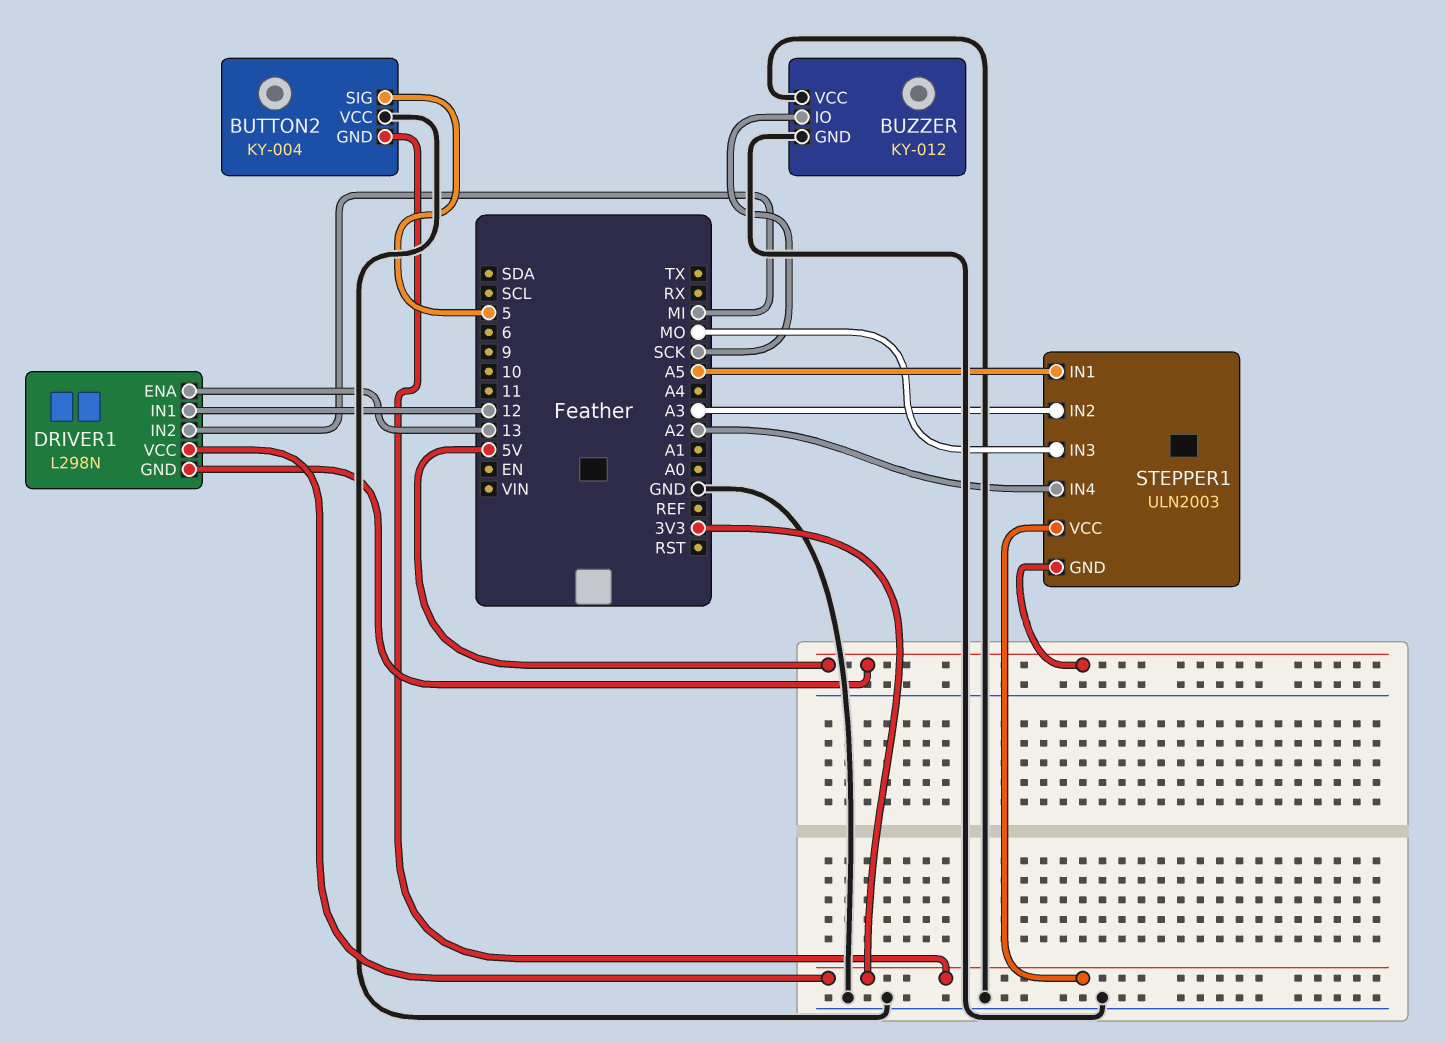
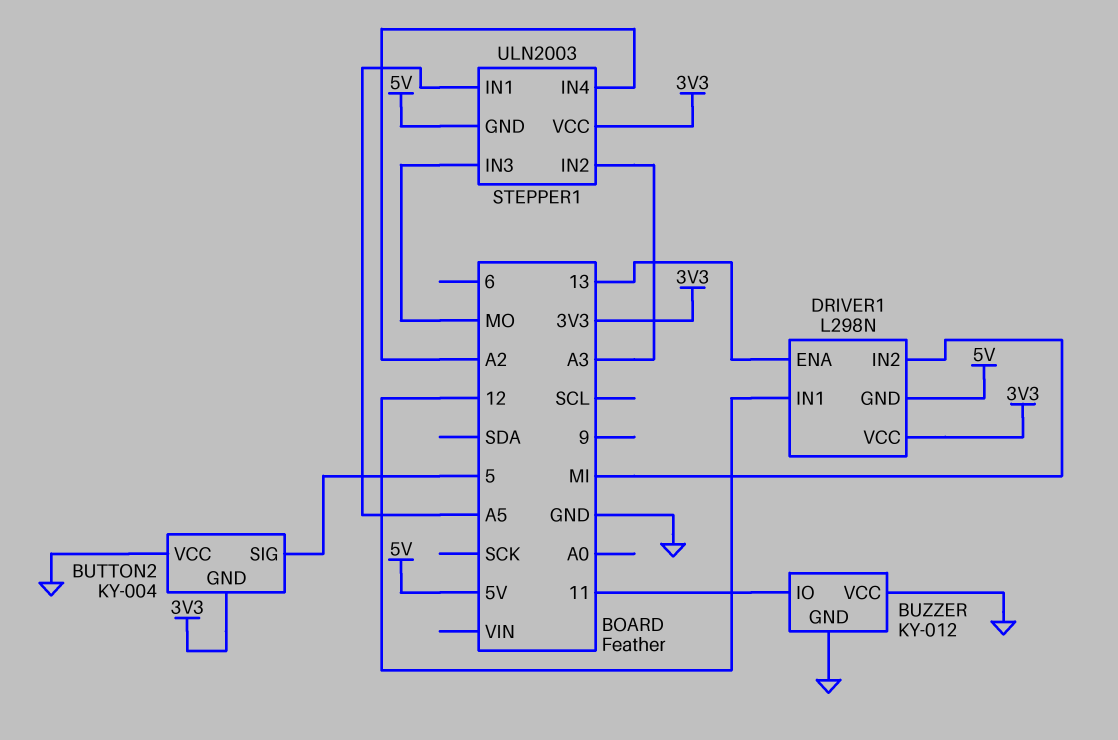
BUZZER pin IO: SCK -> 11

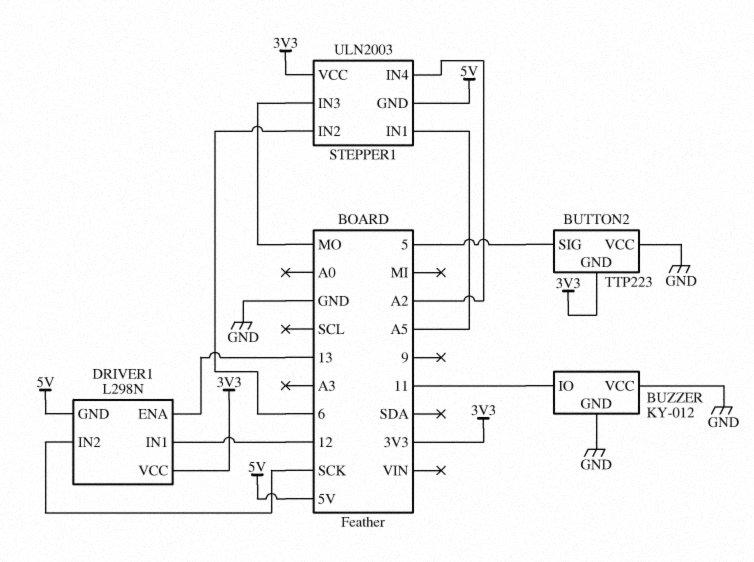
BUTTON2: KY-004 -> TTP223
DRIVER1 pin IN2: MI -> SCK
STEPPER1 pin IN2: A3 -> 6

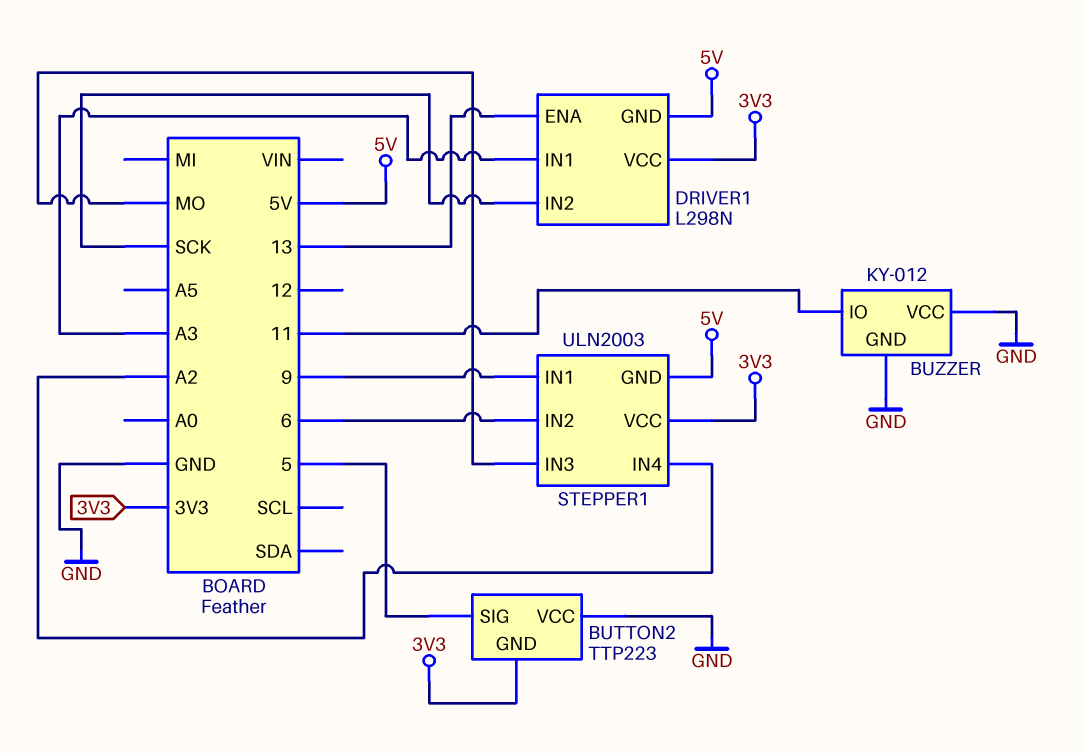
DRIVER1 pin IN1: 12 -> A3
STEPPER1 pin IN1: A5 -> 9

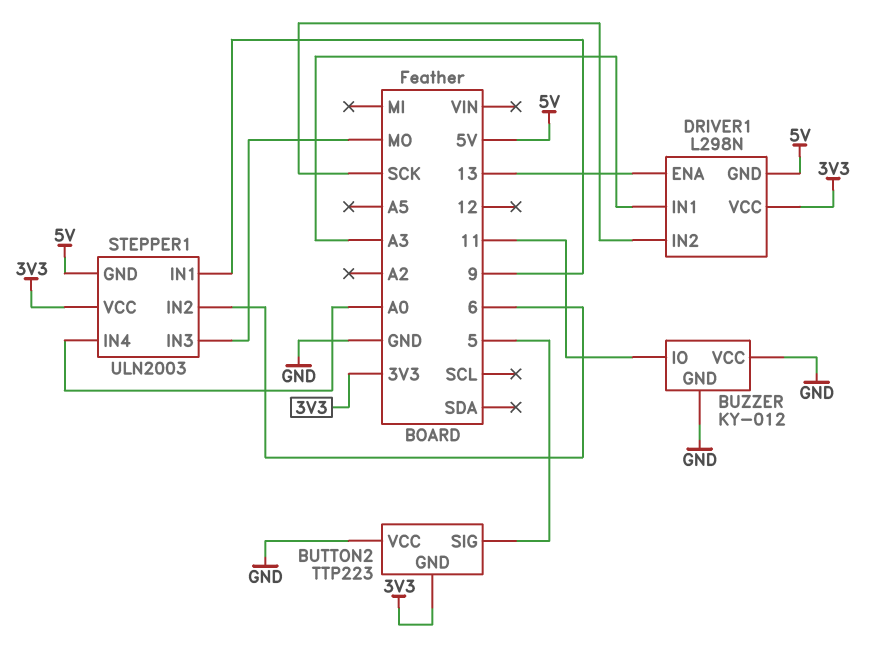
STEPPER1 pin IN4: A2 -> A0

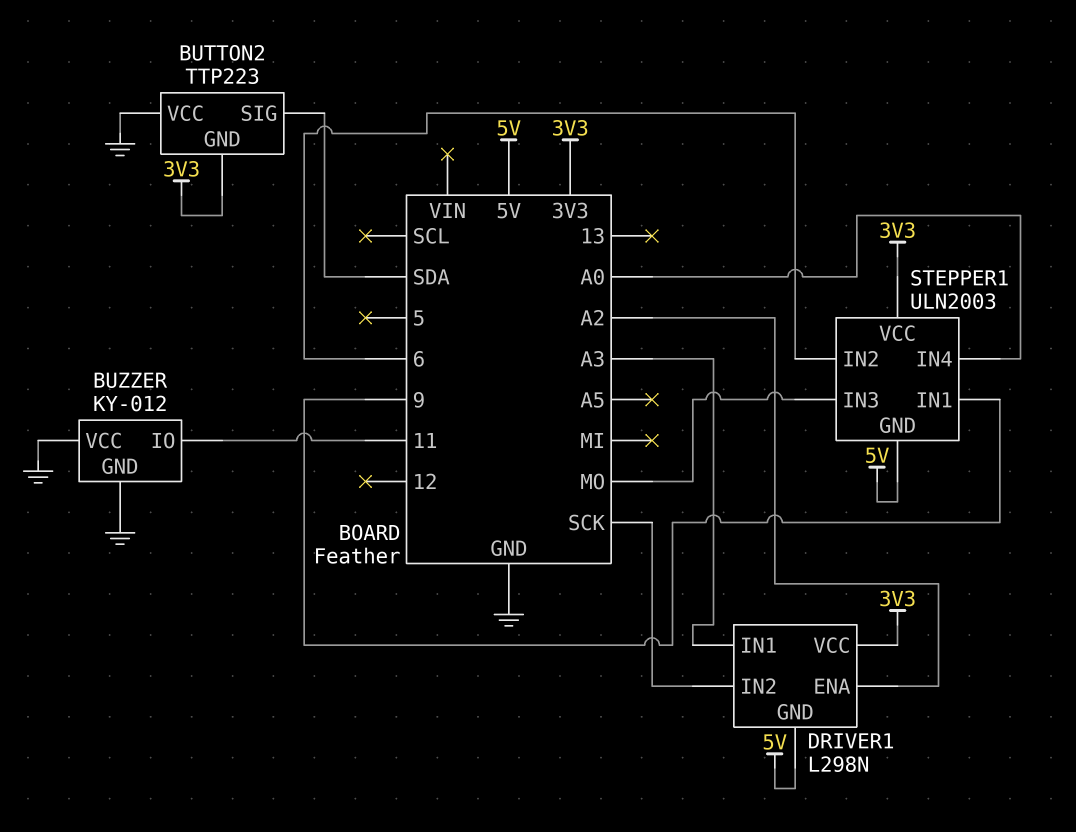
BUTTON2 pin SIG: 5 -> SDA
DRIVER1 pin ENA: 13 -> A2

